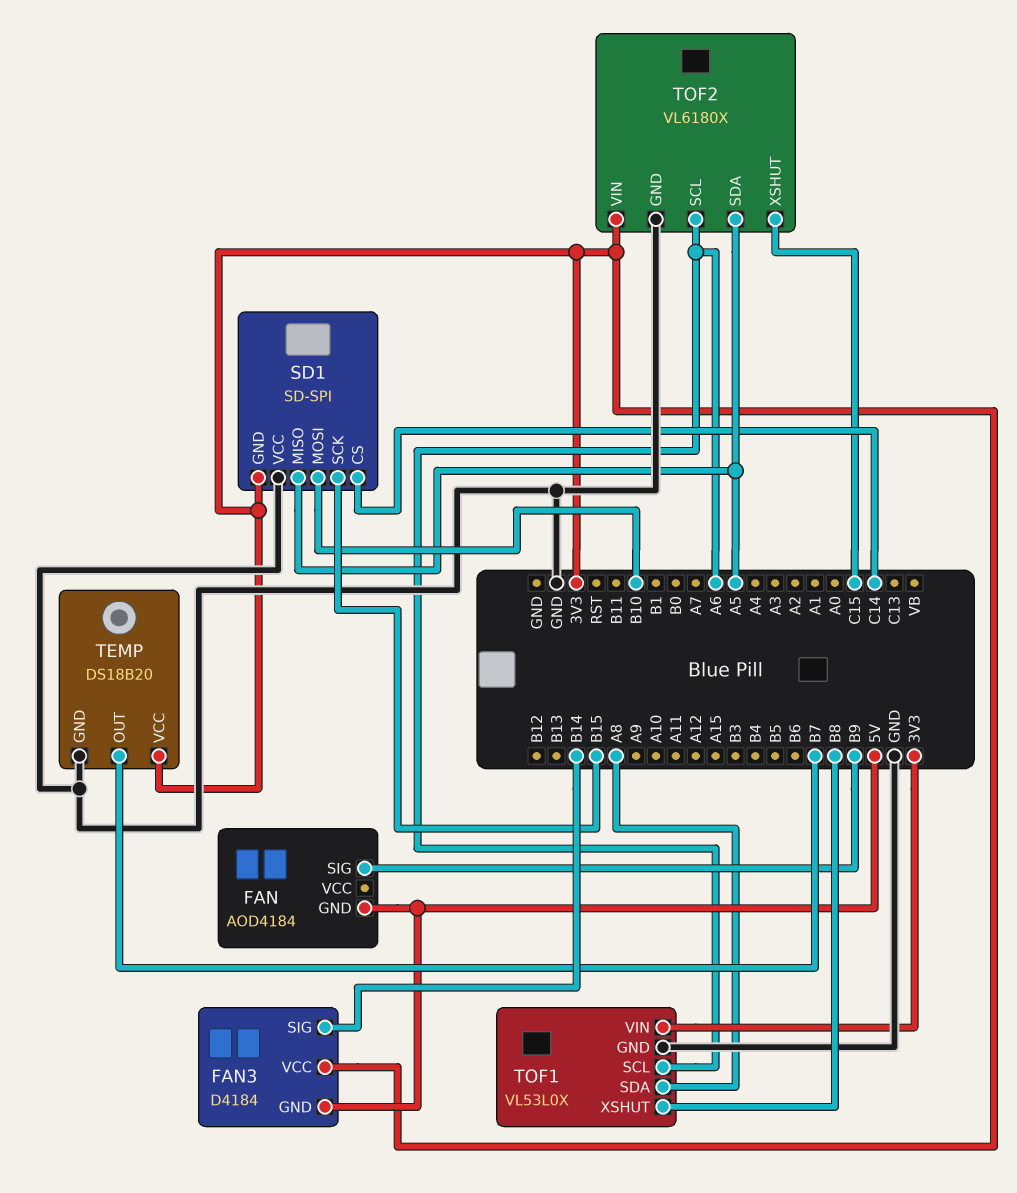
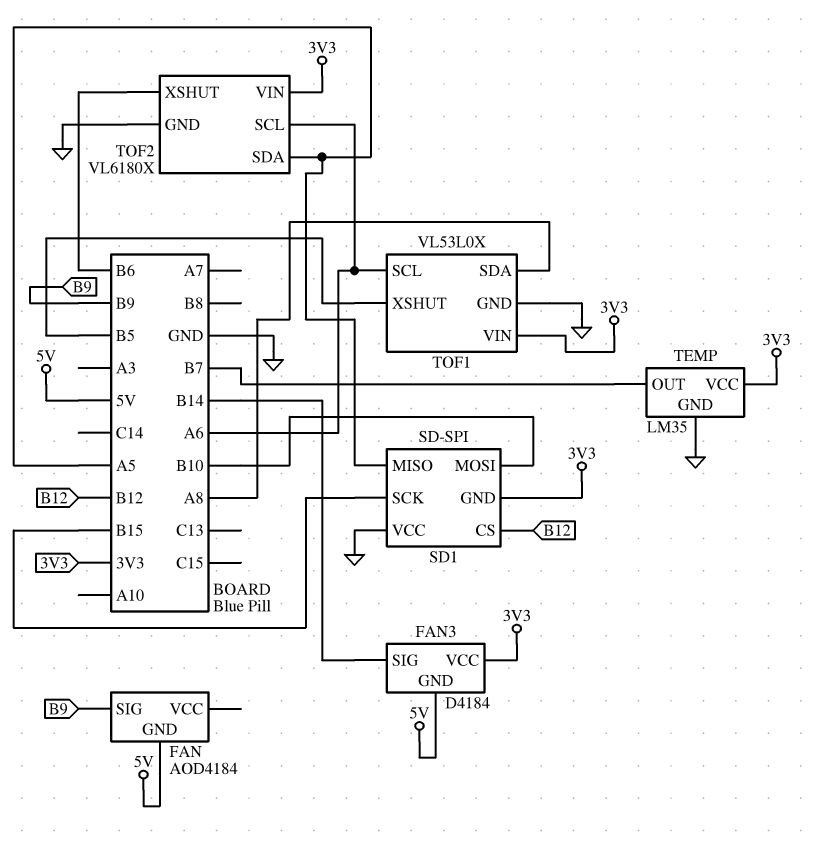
SD1 pin CS: C14 -> B12
TEMP: DS18B20 -> LM35
TOF1 pin XSHUT: B8 -> B5
TOF2 pin XSHUT: C15 -> B6

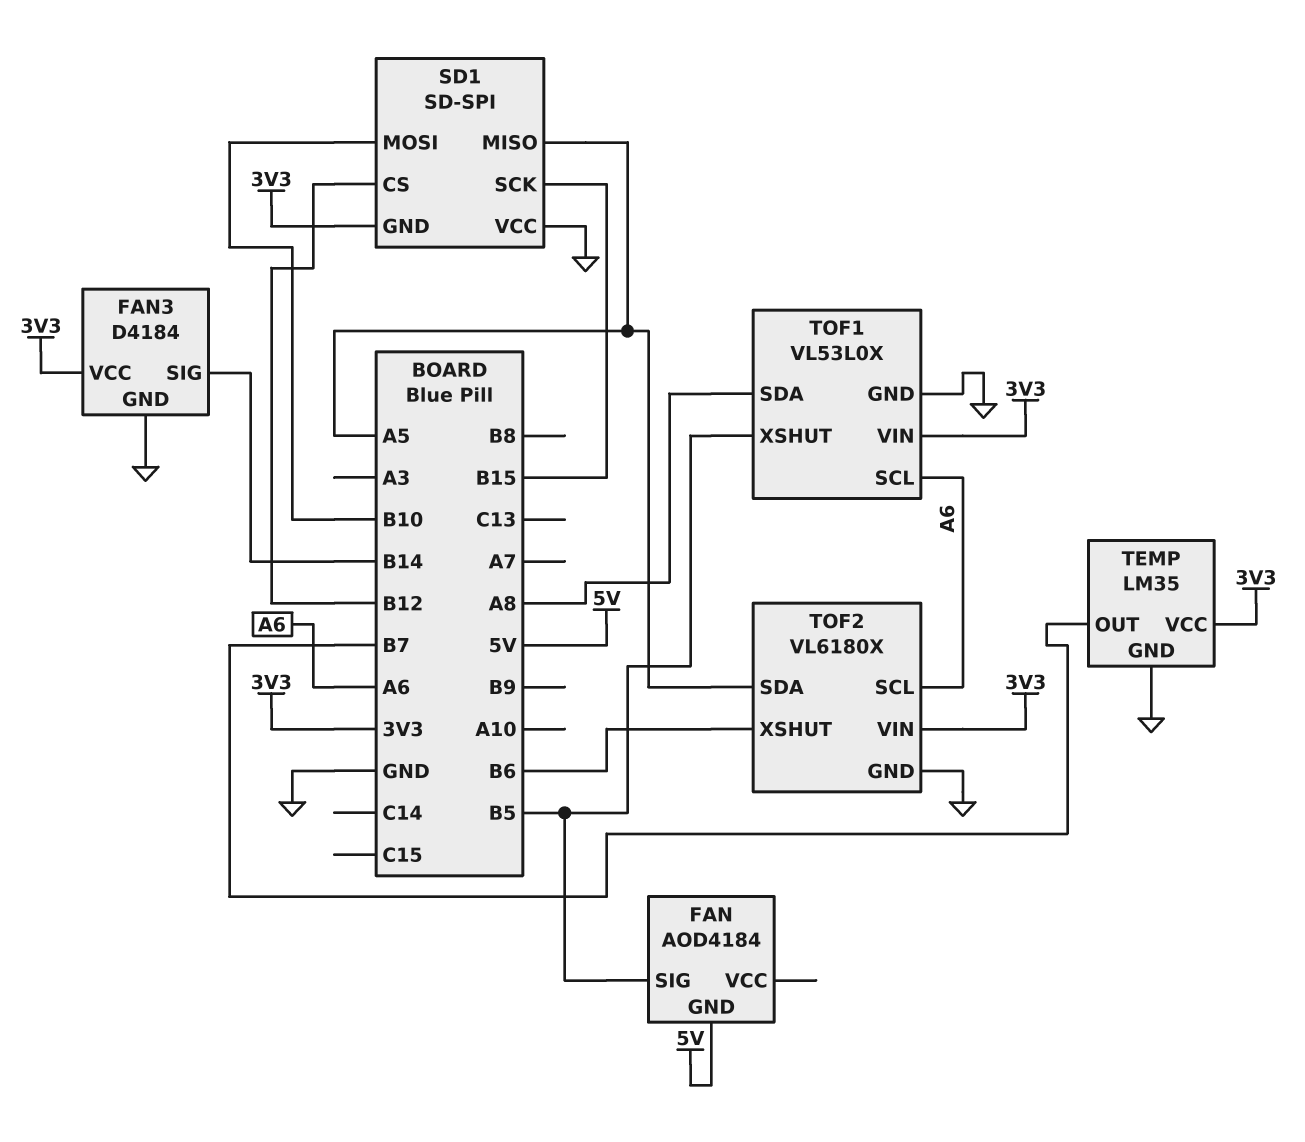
FAN pin SIG: B9 -> B5
FAN3 pin GND: 5V -> GND

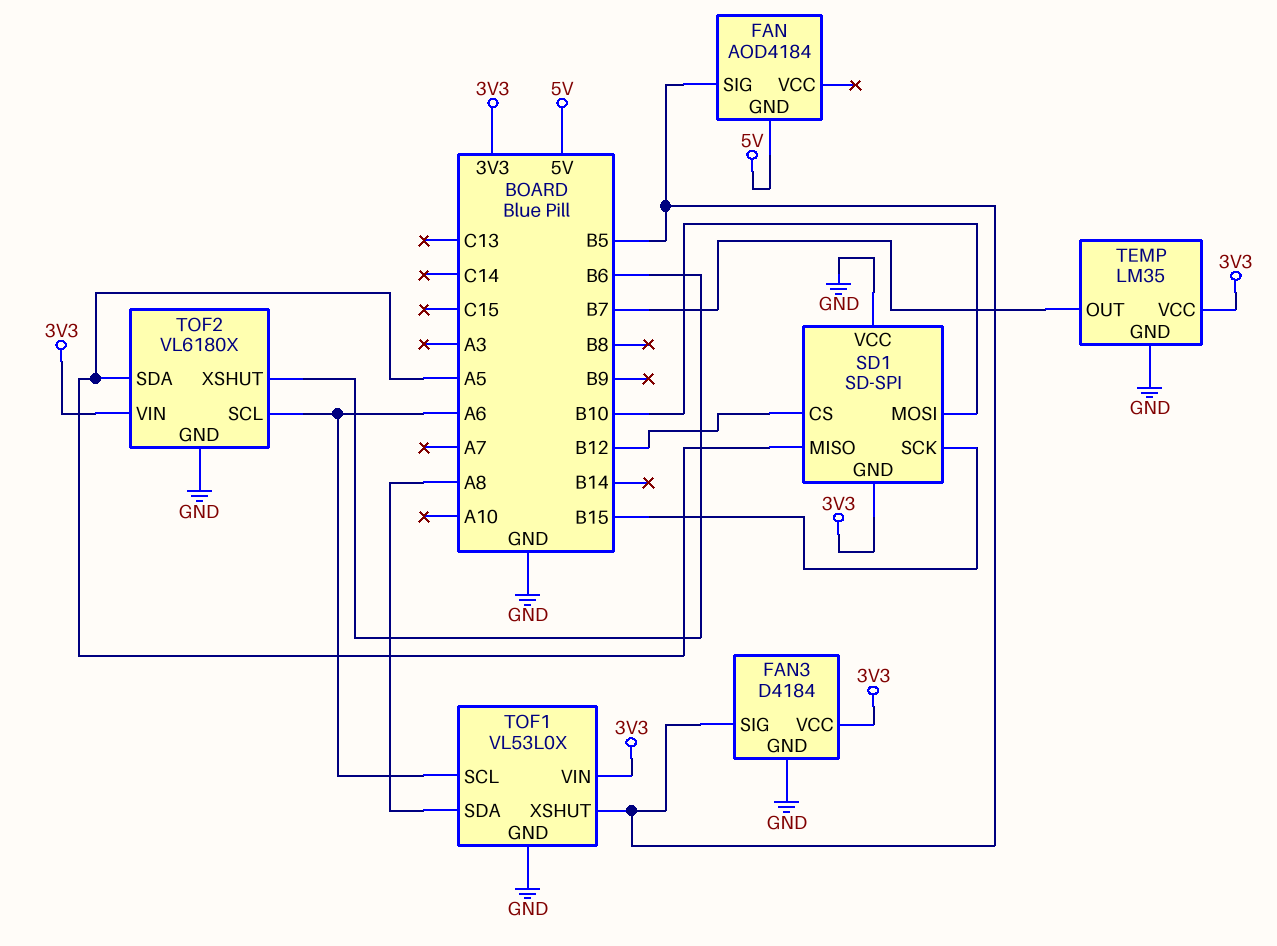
FAN3 pin SIG: B14 -> B5

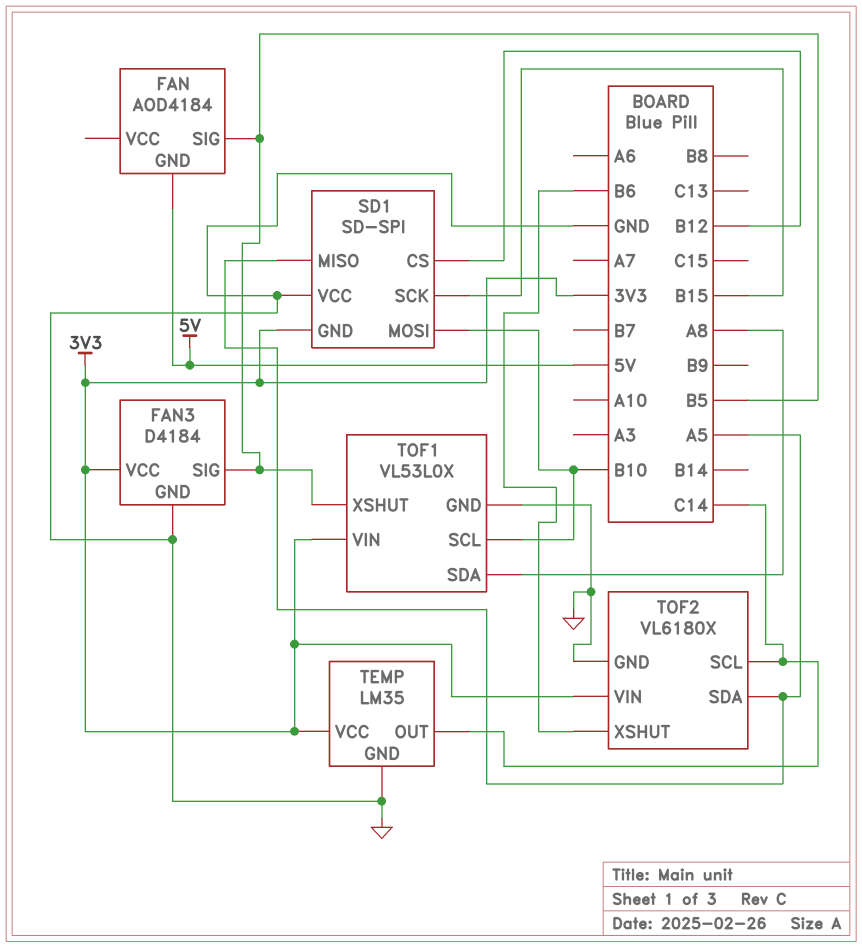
TEMP pin OUT: B7 -> C14
TOF1 pin SCL: A6 -> B10
TOF2 pin SCL: A6 -> C14

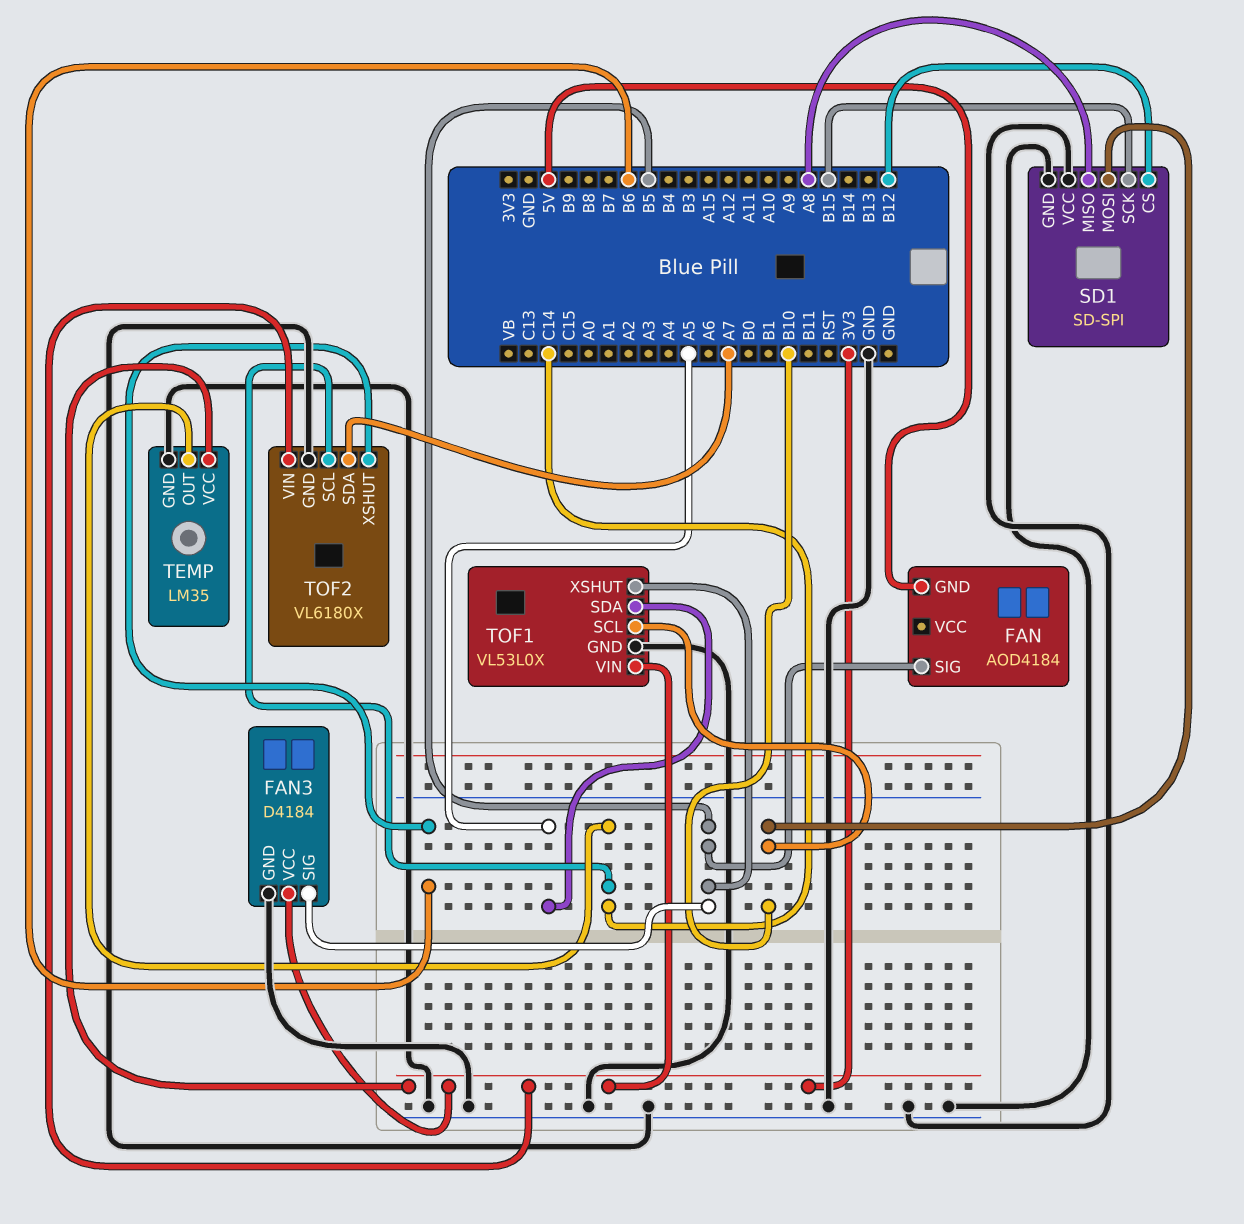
SD1 pin GND: 3V3 -> GND
SD1 pin MISO: A5 -> A8
TOF1 pin SDA: A8 -> A5
TOF2 pin SDA: A5 -> A7

